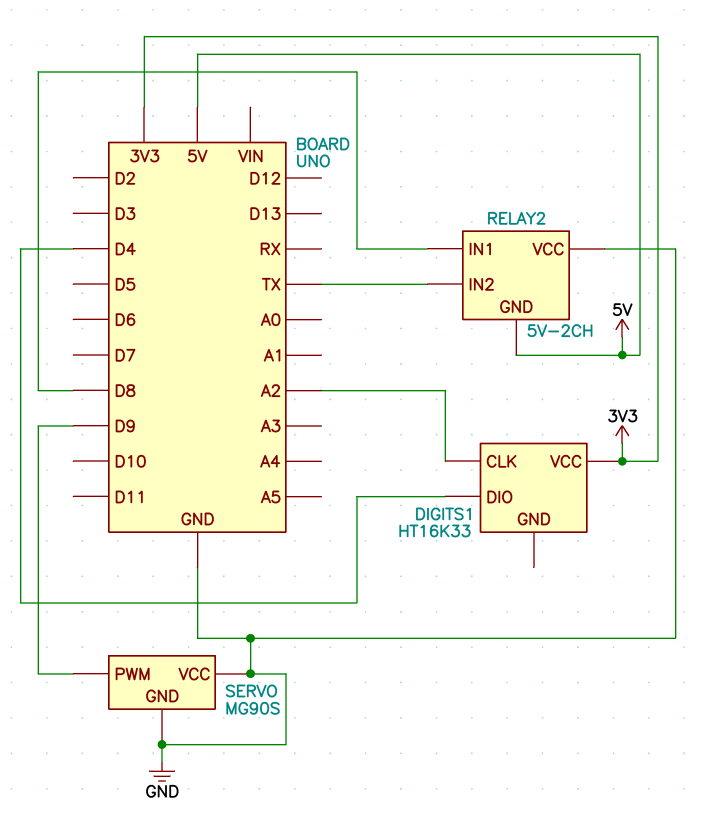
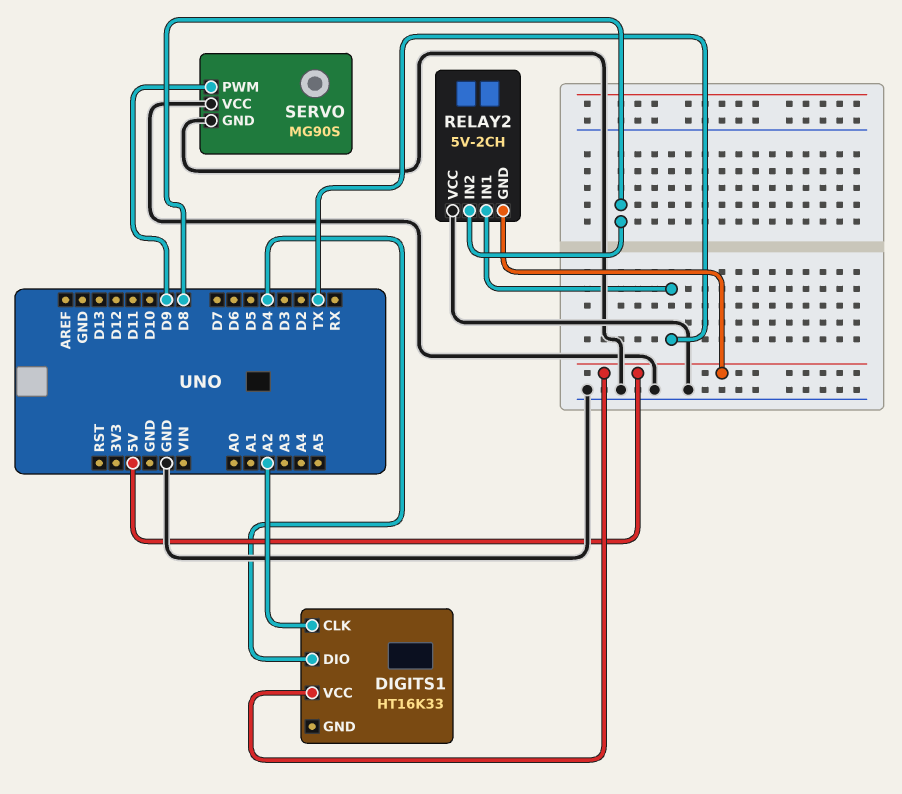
DIGITS1 pin VCC: 3V3 -> 5V
RELAY2 pin IN1: D8 -> TX
RELAY2 pin IN2: TX -> D8

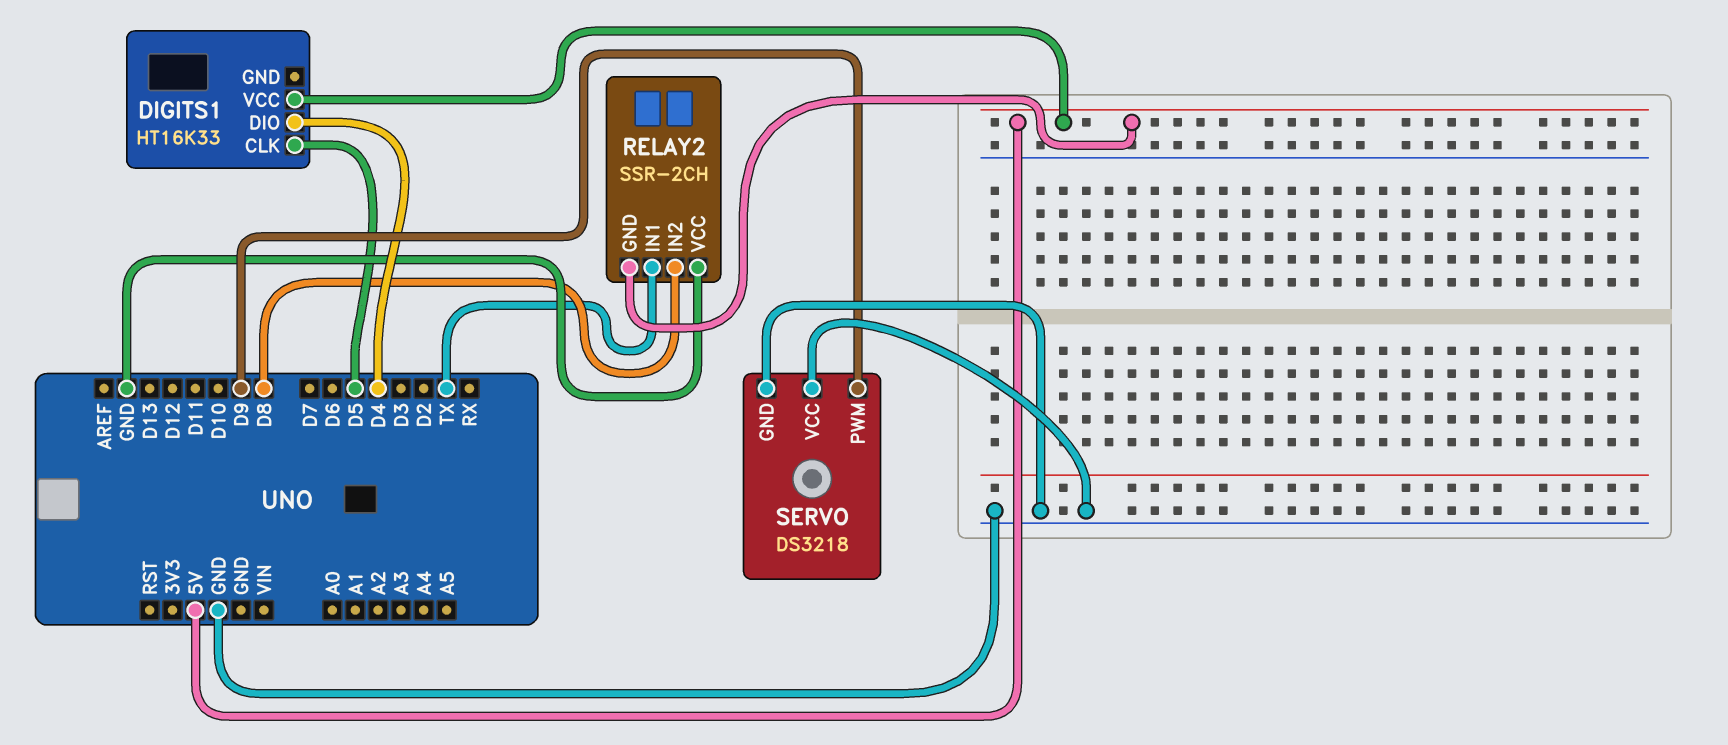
DIGITS1 pin CLK: A2 -> D5
RELAY2: 5V-2CH -> SSR-2CH
SERVO: MG90S -> DS3218

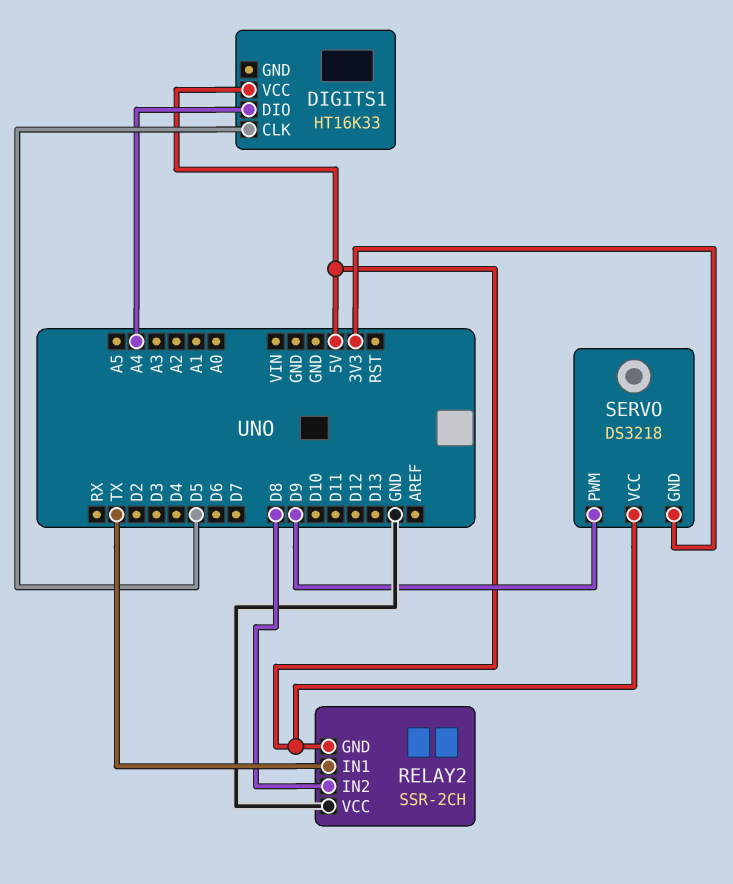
DIGITS1 pin DIO: D4 -> A4
SERVO pin GND: GND -> 3V3
SERVO pin VCC: GND -> 5V

